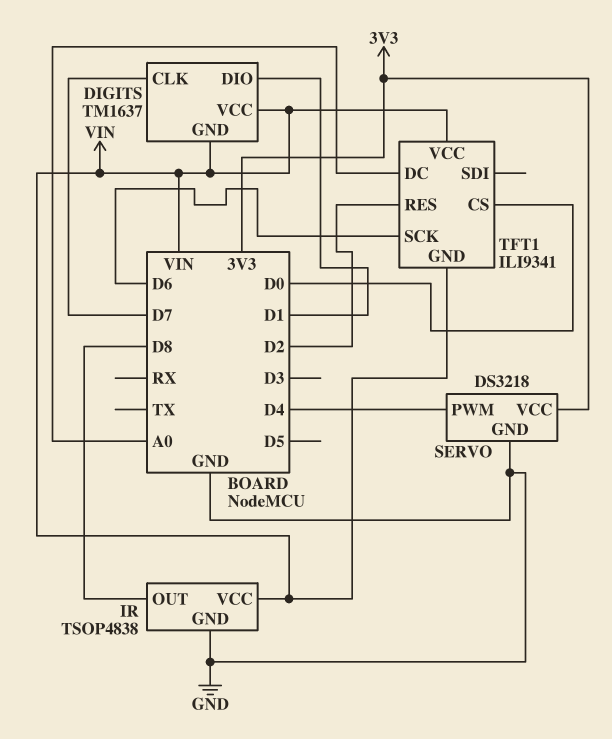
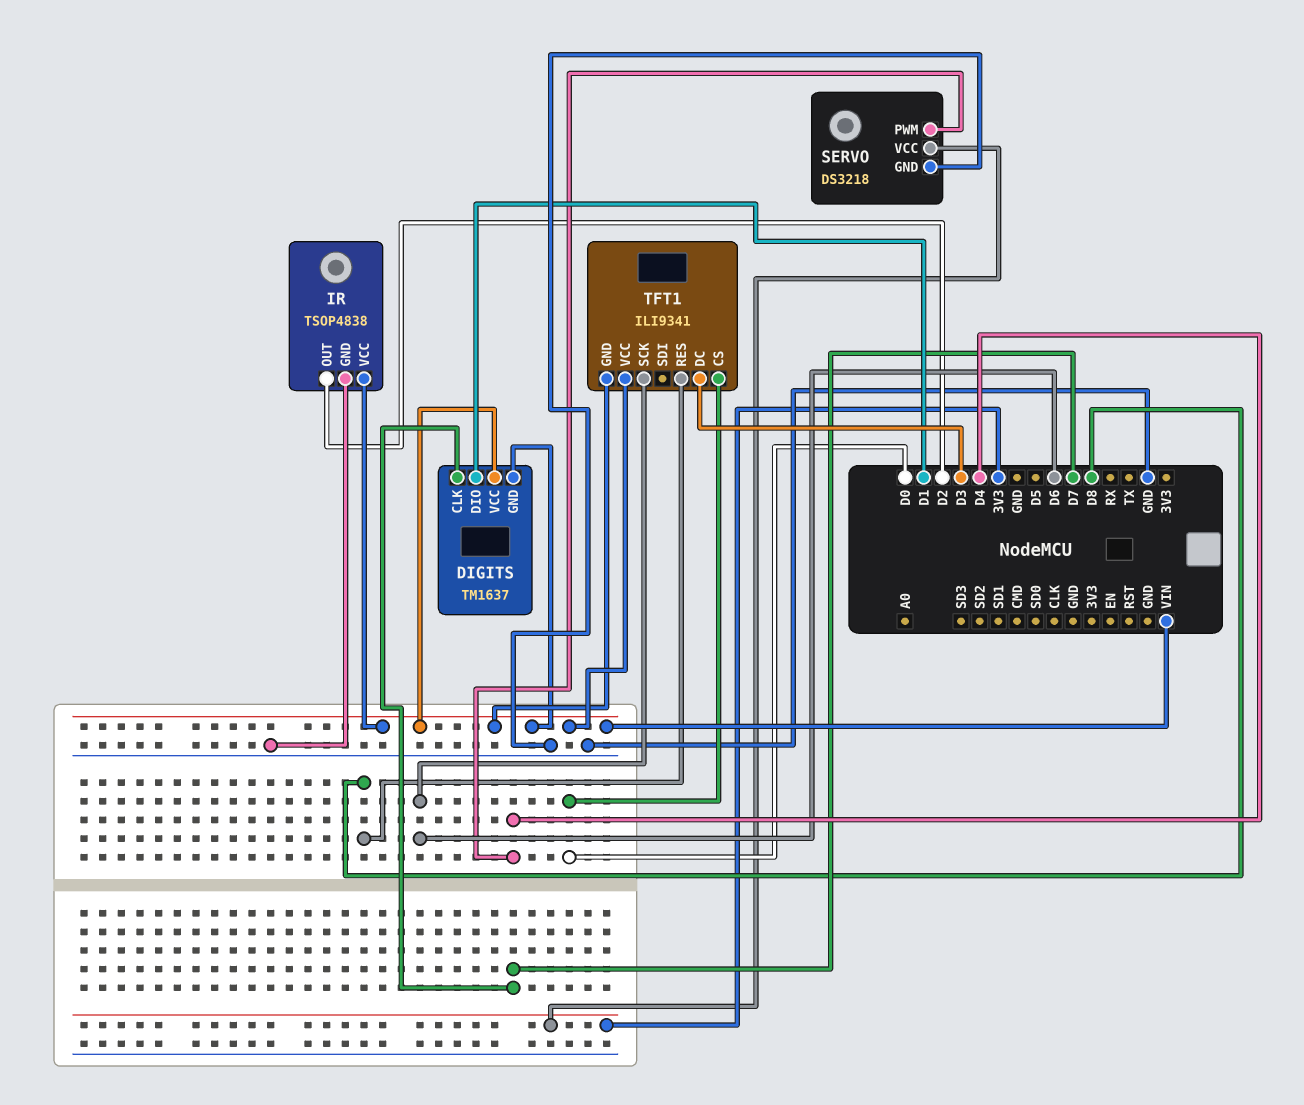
IR pin OUT: D8 -> D2
TFT1 pin DC: A0 -> D3
TFT1 pin RES: D2 -> D8

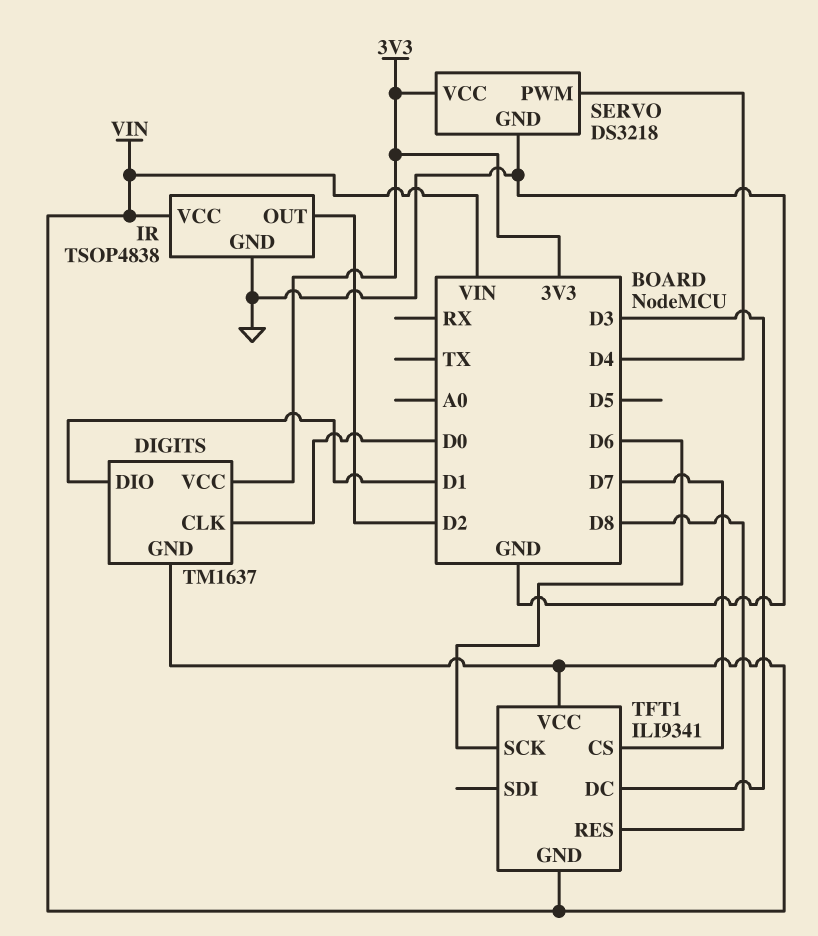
DIGITS pin CLK: D7 -> D0
DIGITS pin VCC: VIN -> 3V3
TFT1 pin CS: D0 -> D7

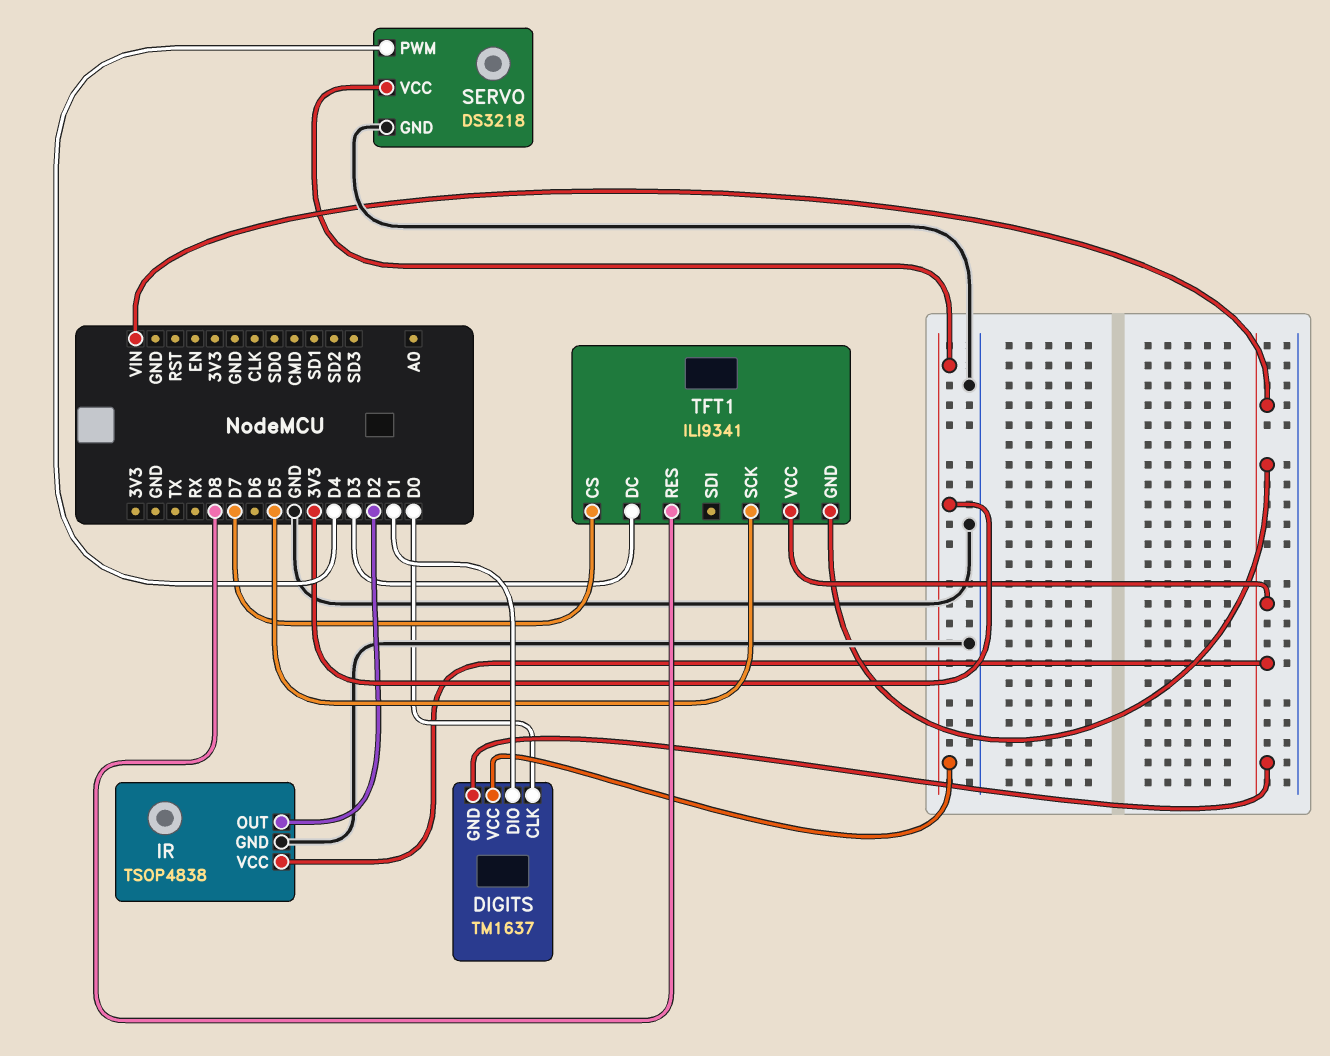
TFT1 pin SCK: D6 -> D5

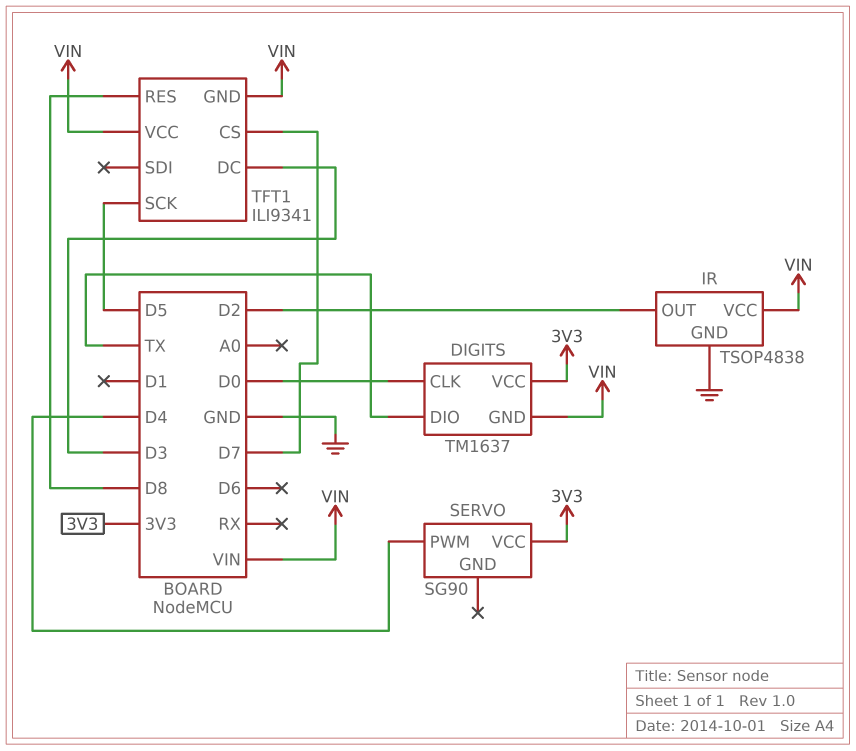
DIGITS pin DIO: D1 -> TX
SERVO: DS3218 -> SG90
SERVO pin GND: GND -> none

